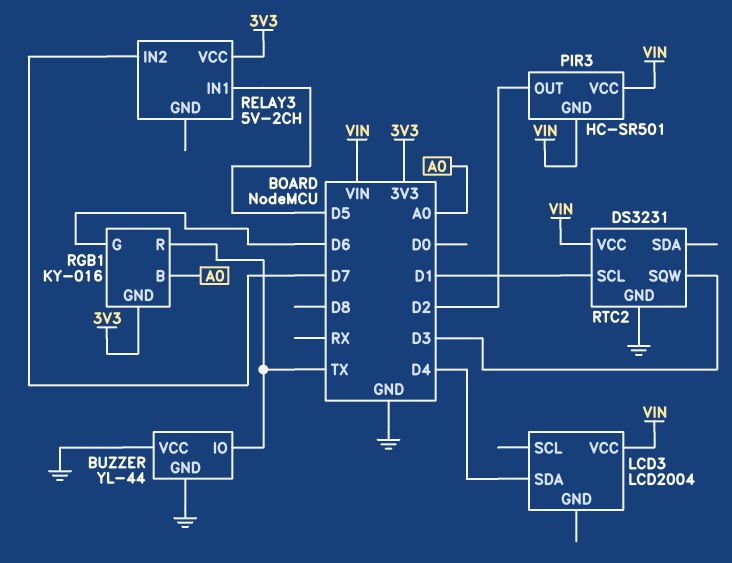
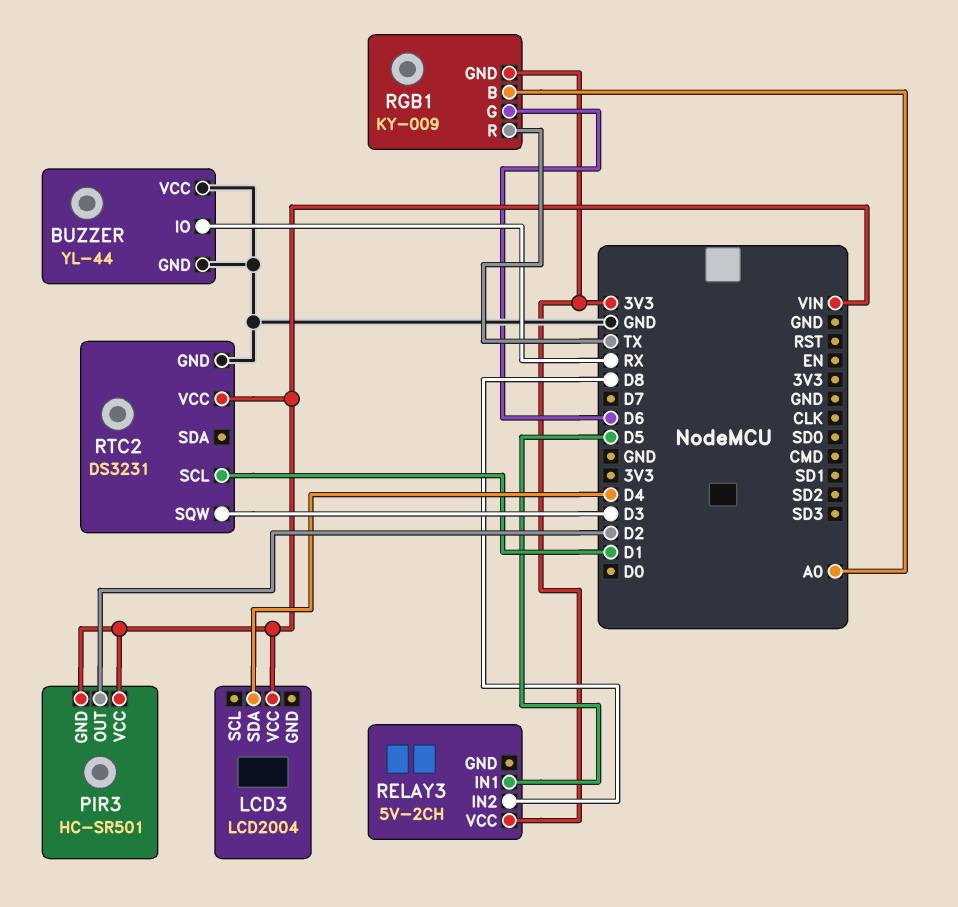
BUZZER pin IO: TX -> RX
RELAY3 pin IN2: D7 -> D8
RGB1: KY-016 -> KY-009

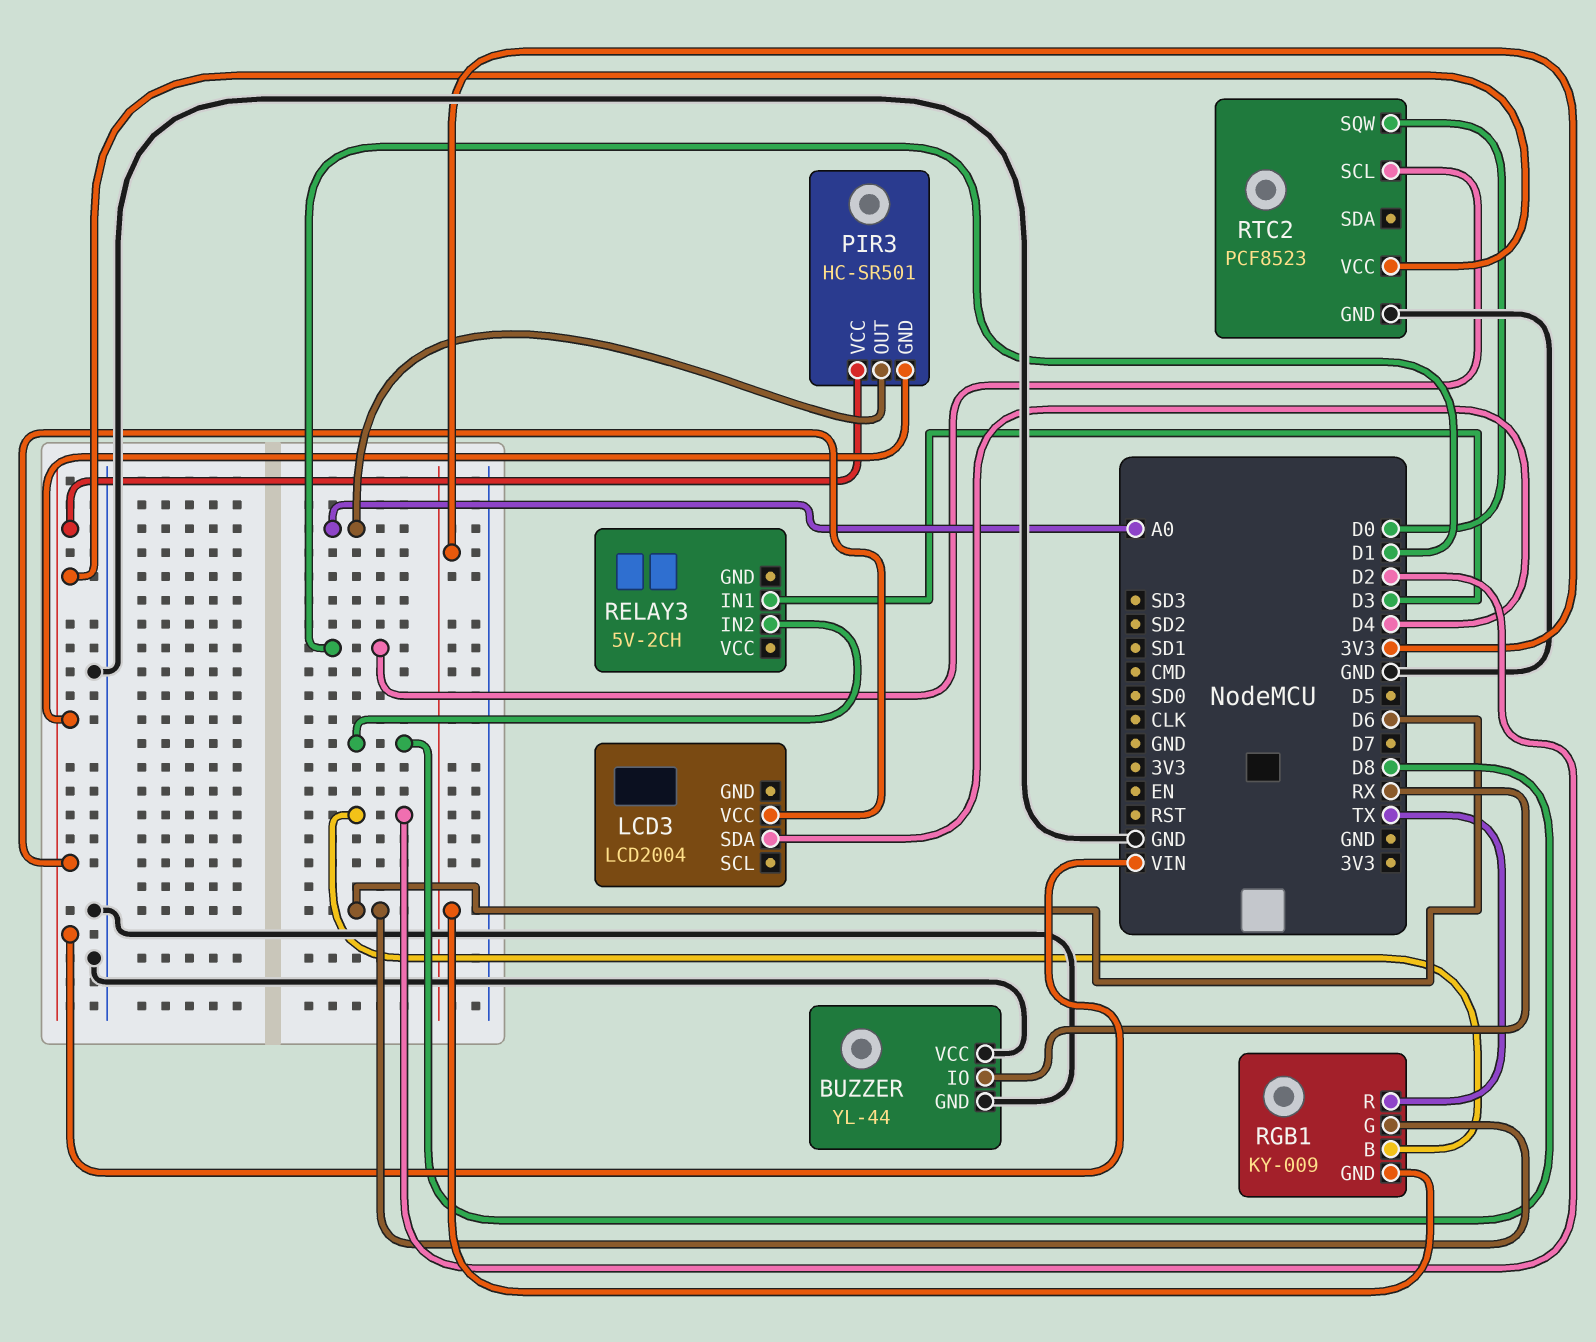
PIR3 pin OUT: D2 -> A0
RELAY3 pin IN1: D5 -> D3
RELAY3 pin VCC: 3V3 -> none
RGB1 pin B: A0 -> D2
RTC2: DS3231 -> PCF8523
RTC2 pin SQW: D3 -> D0

